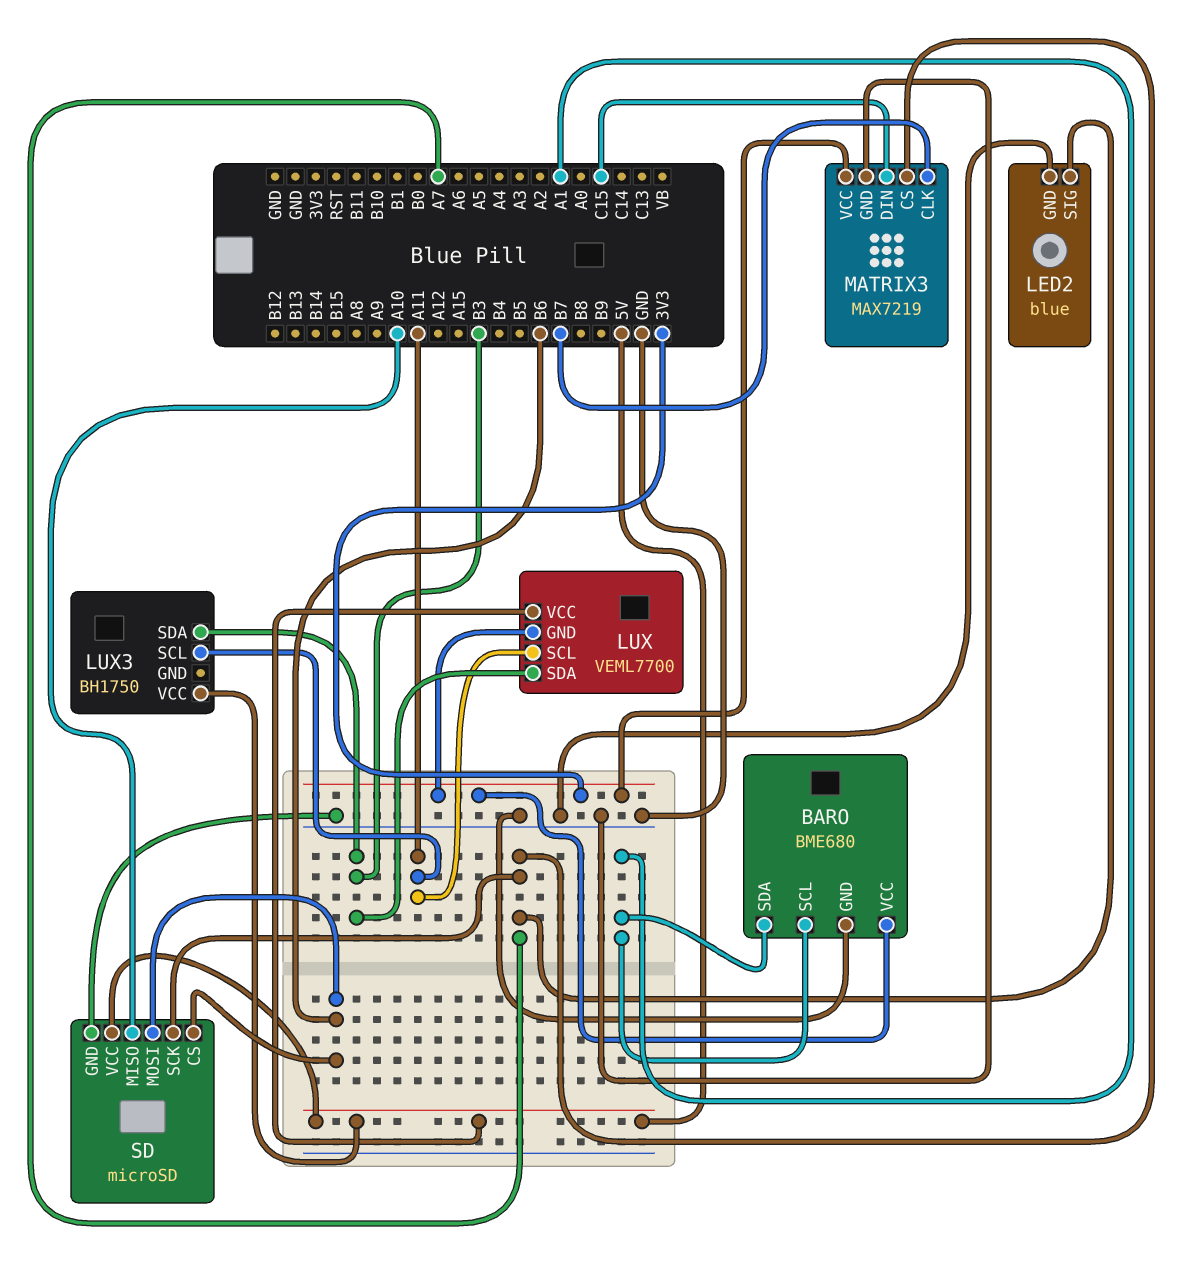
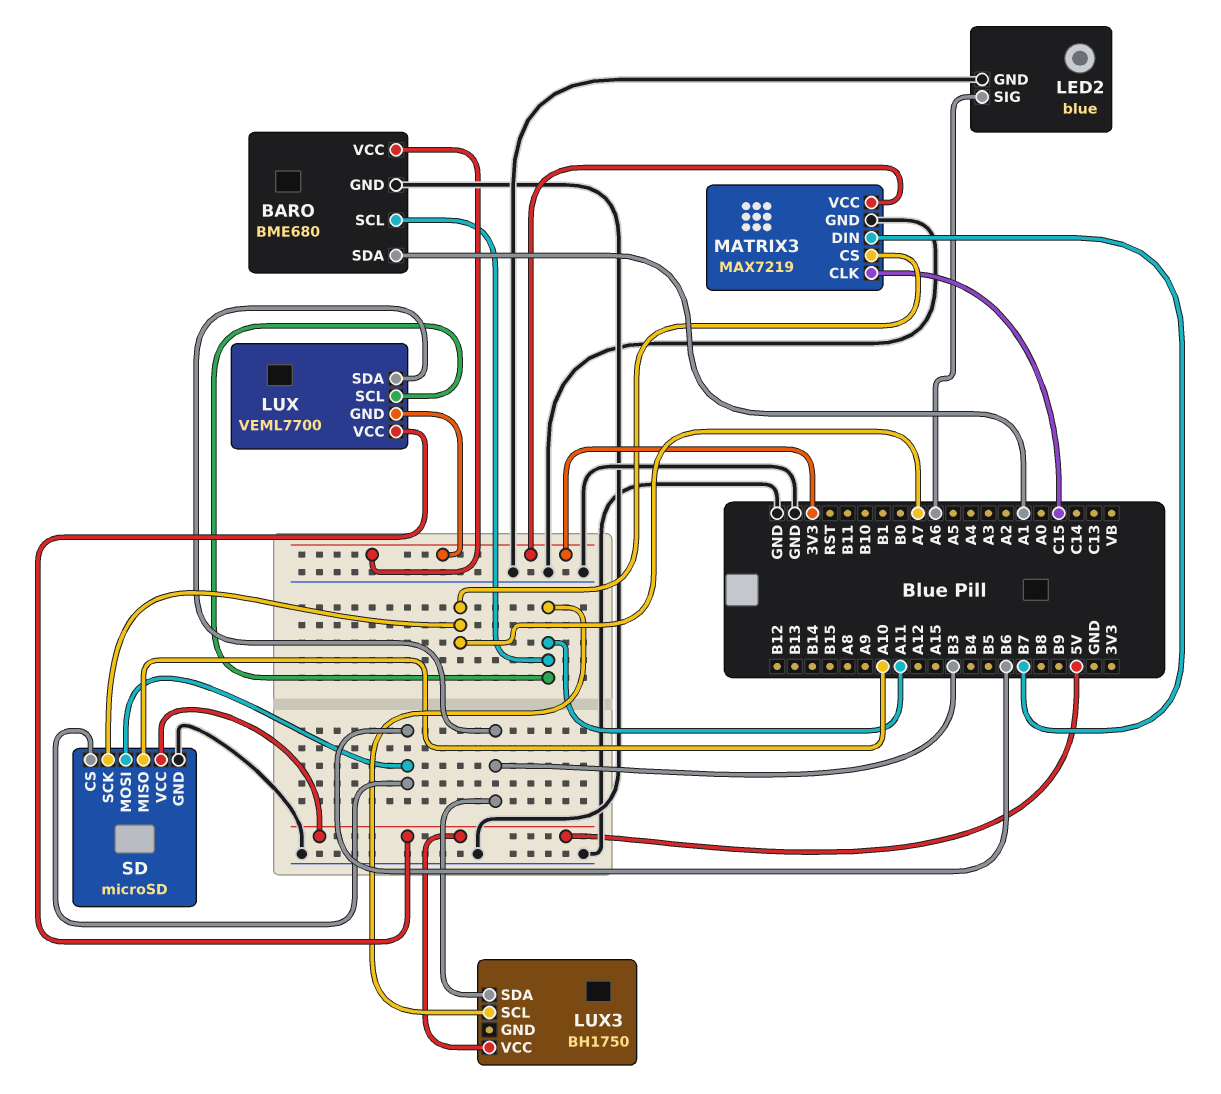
BARO pin SCL: A1 -> A11
LED2 pin SIG: A7 -> A6
MATRIX3 pin CLK: B7 -> C15
MATRIX3 pin DIN: C15 -> B7

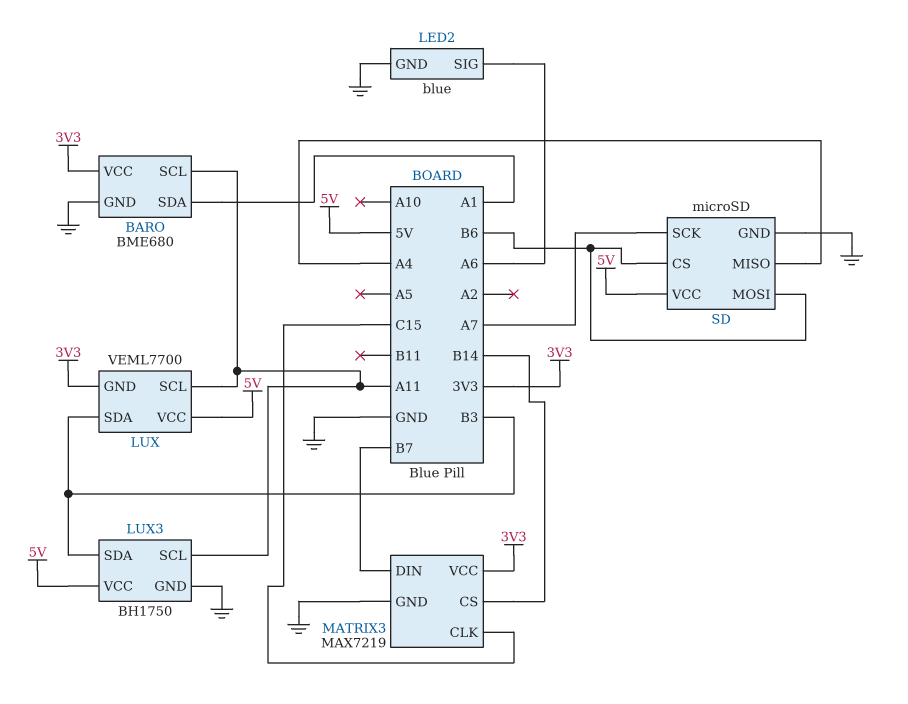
LUX3 pin GND: none -> GND
MATRIX3 pin CS: A7 -> B14
SD pin MISO: A10 -> A4

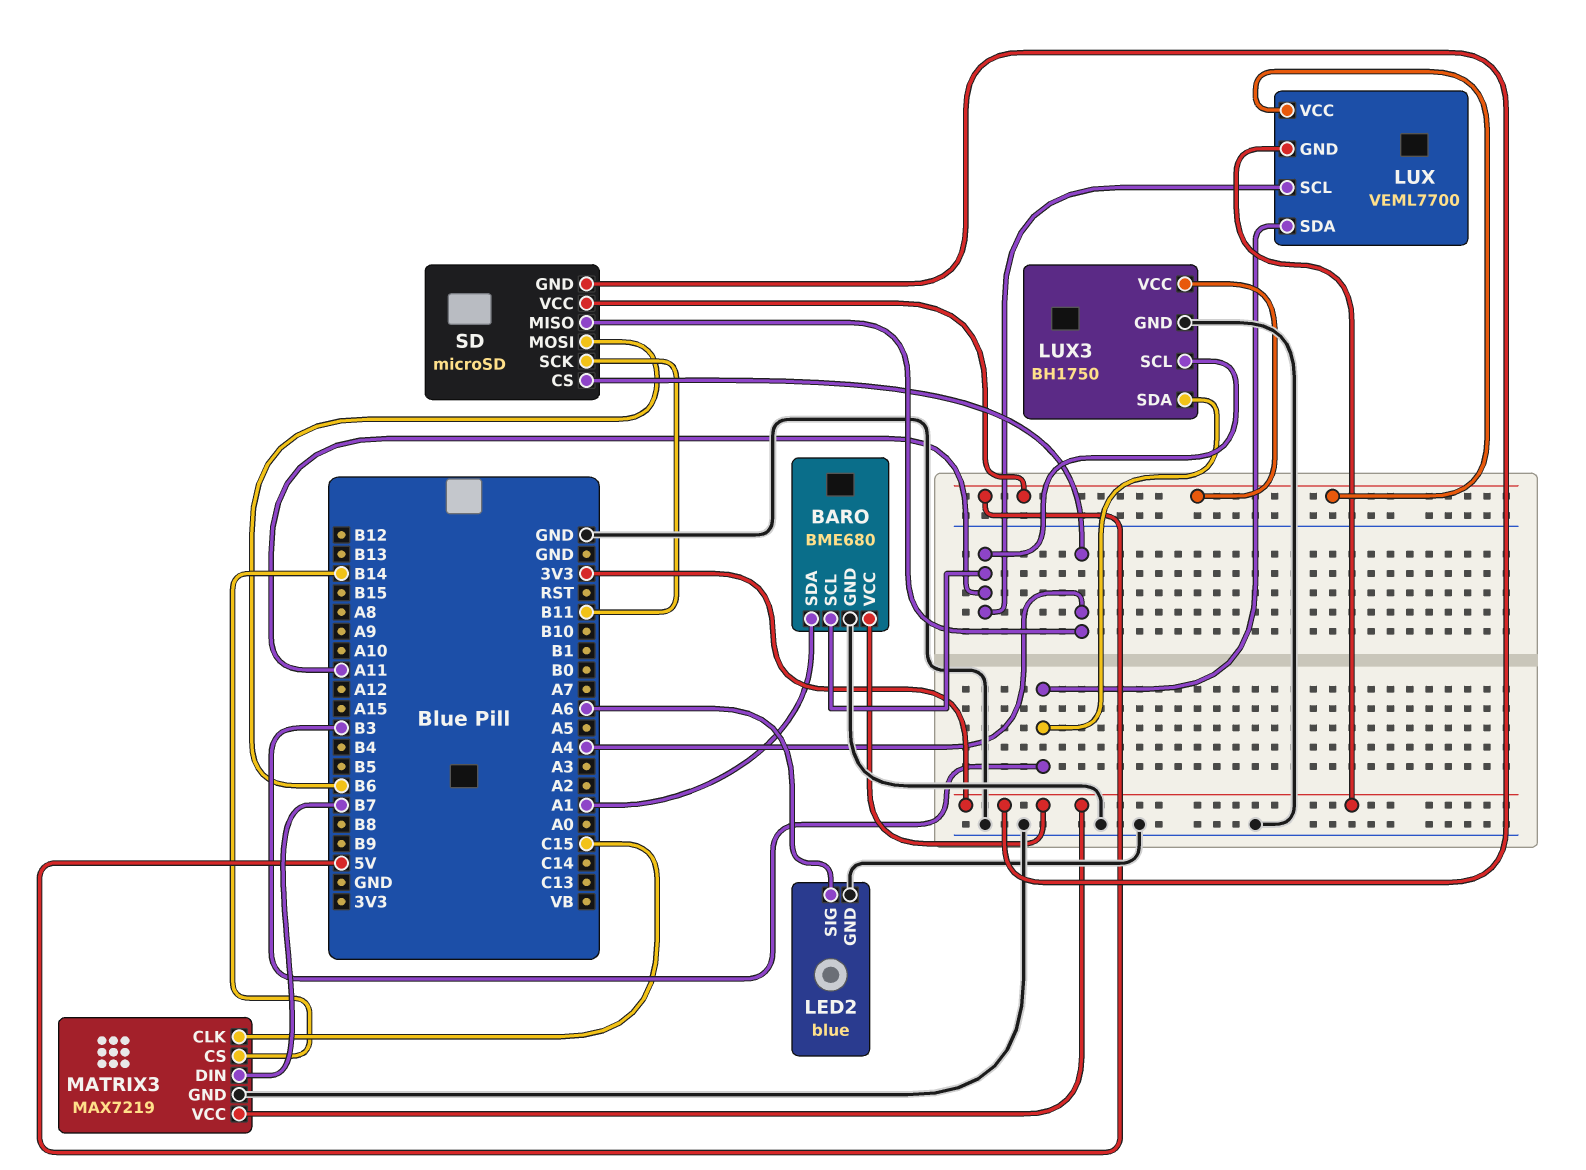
SD pin CS: B6 -> A4
SD pin GND: GND -> 3V3
SD pin SCK: A7 -> B11

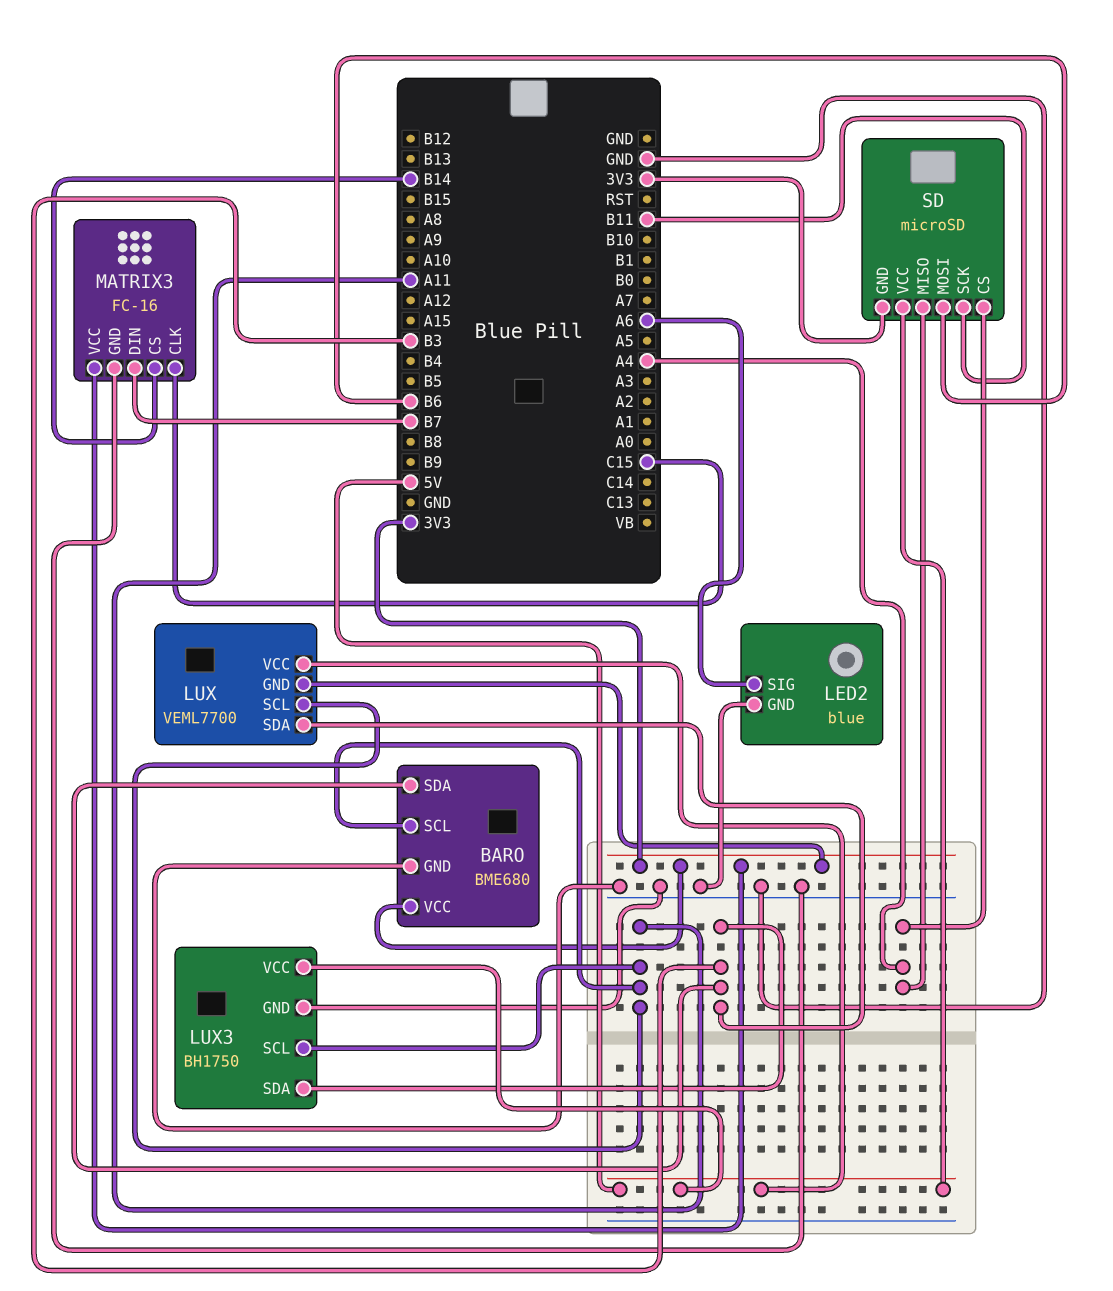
BARO pin SDA: A1 -> B3
MATRIX3: MAX7219 -> FC-16

